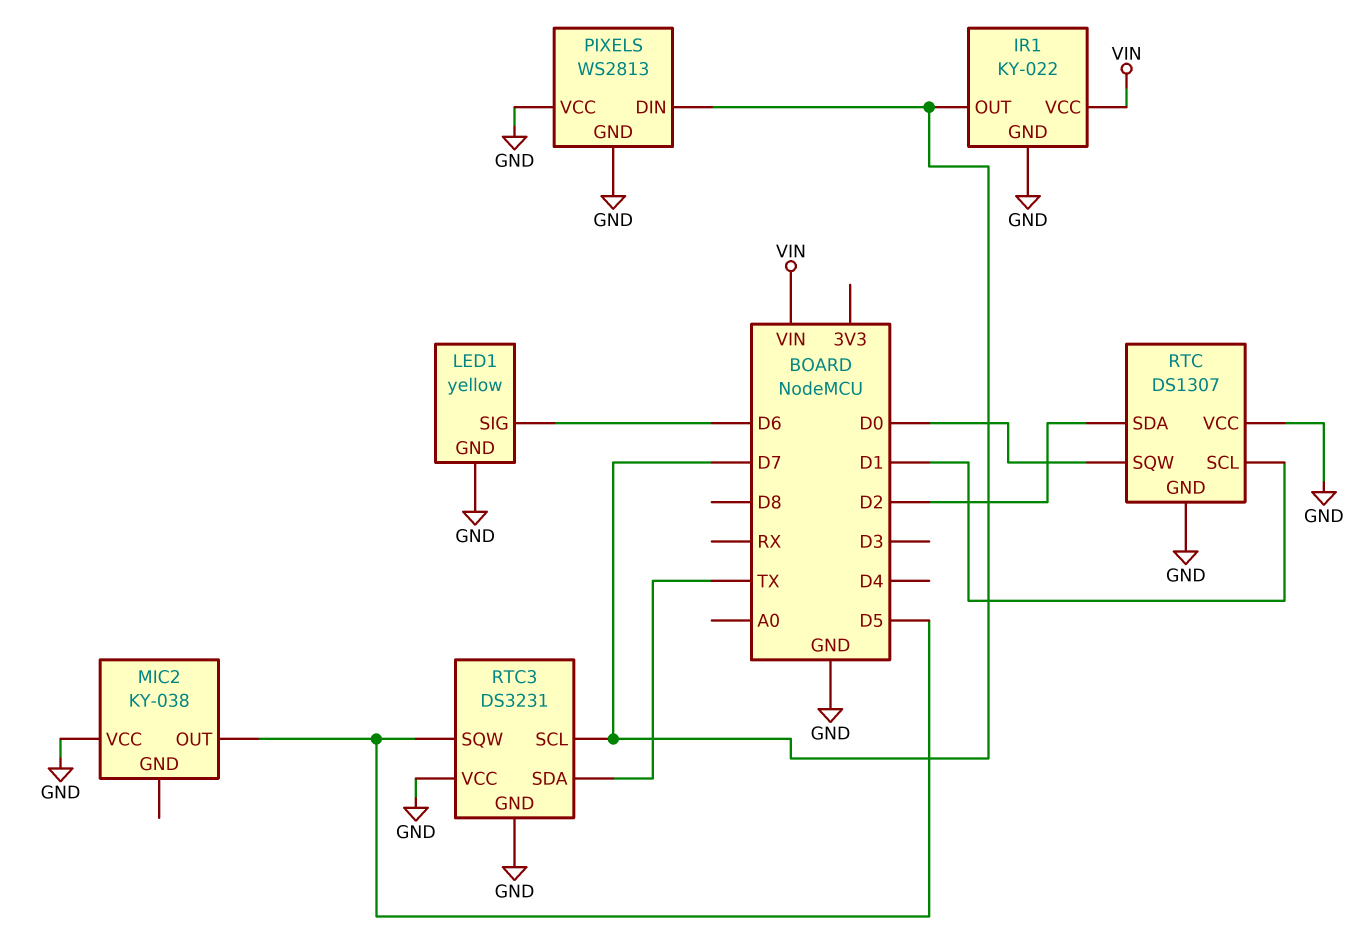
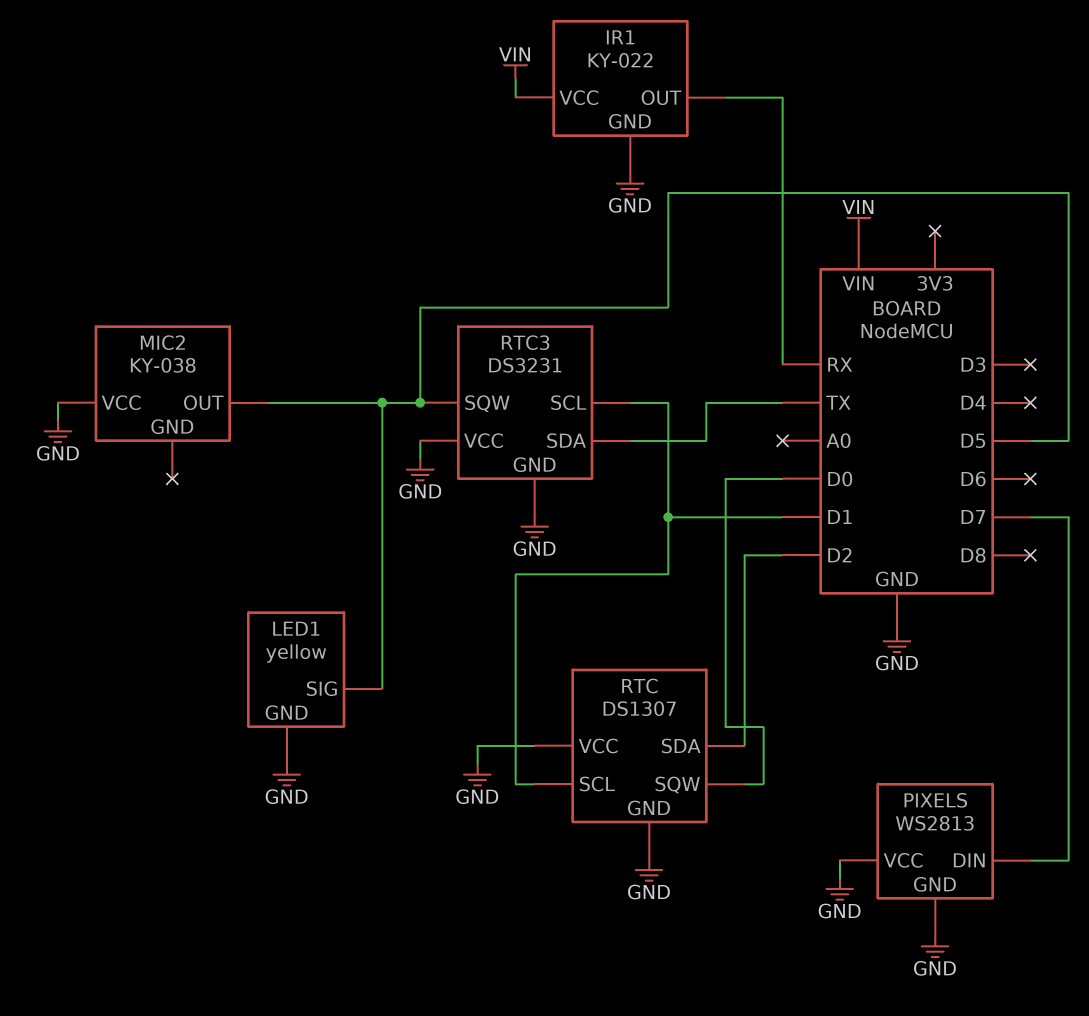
IR1 pin OUT: D7 -> RX
LED1 pin SIG: D6 -> D5
RTC3 pin SCL: D7 -> D1

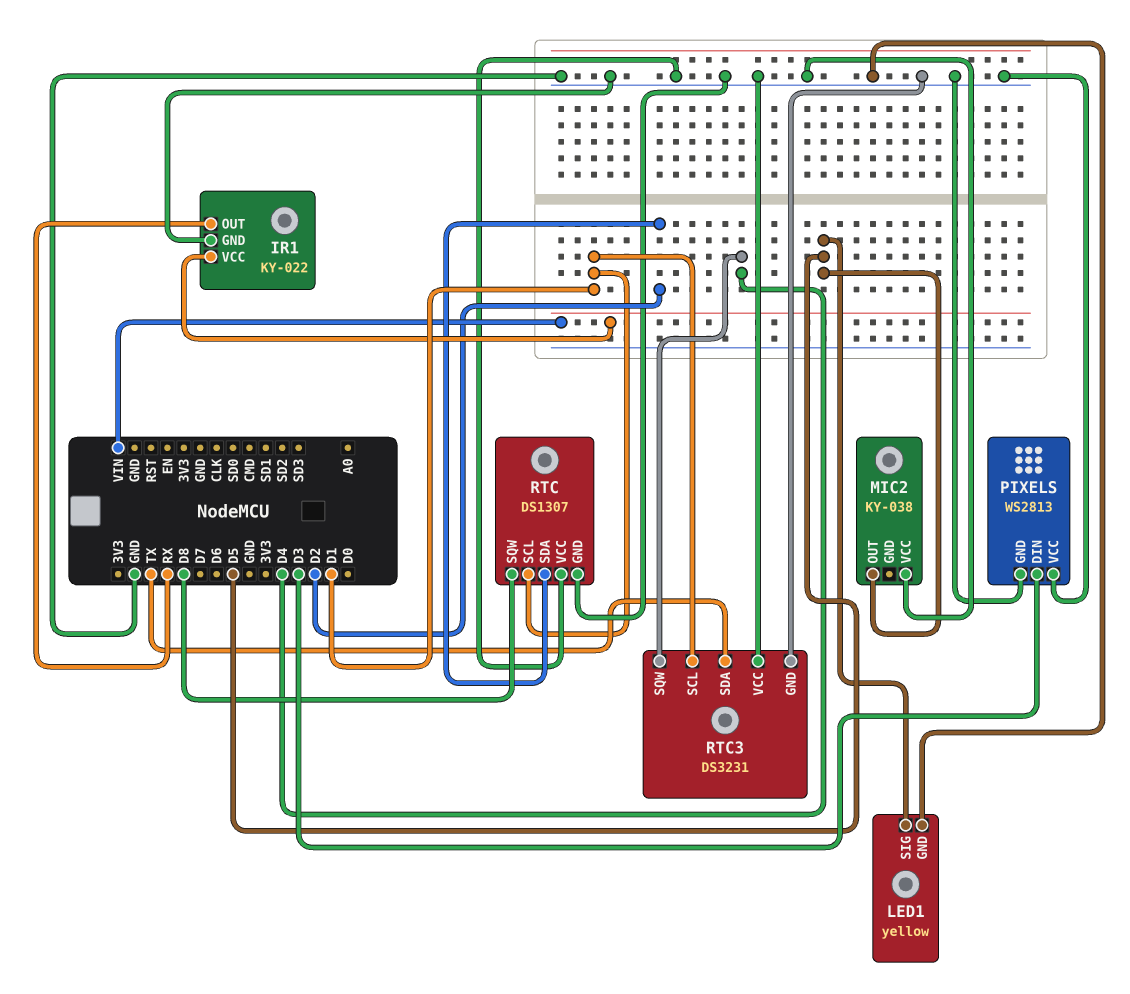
PIXELS pin DIN: D7 -> D3
RTC pin SQW: D0 -> D8
RTC3 pin SQW: D5 -> D4

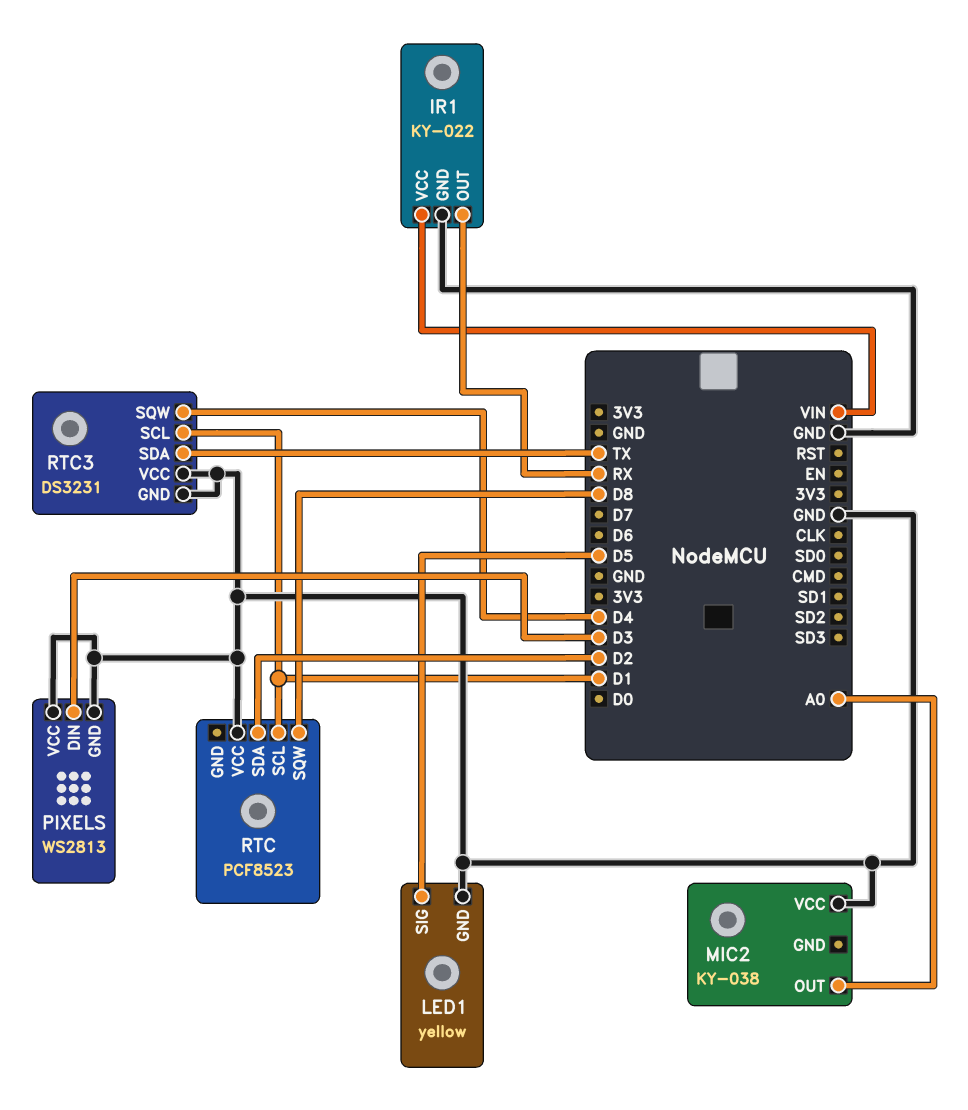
MIC2 pin OUT: D5 -> A0
RTC: DS1307 -> PCF8523
RTC pin GND: GND -> none

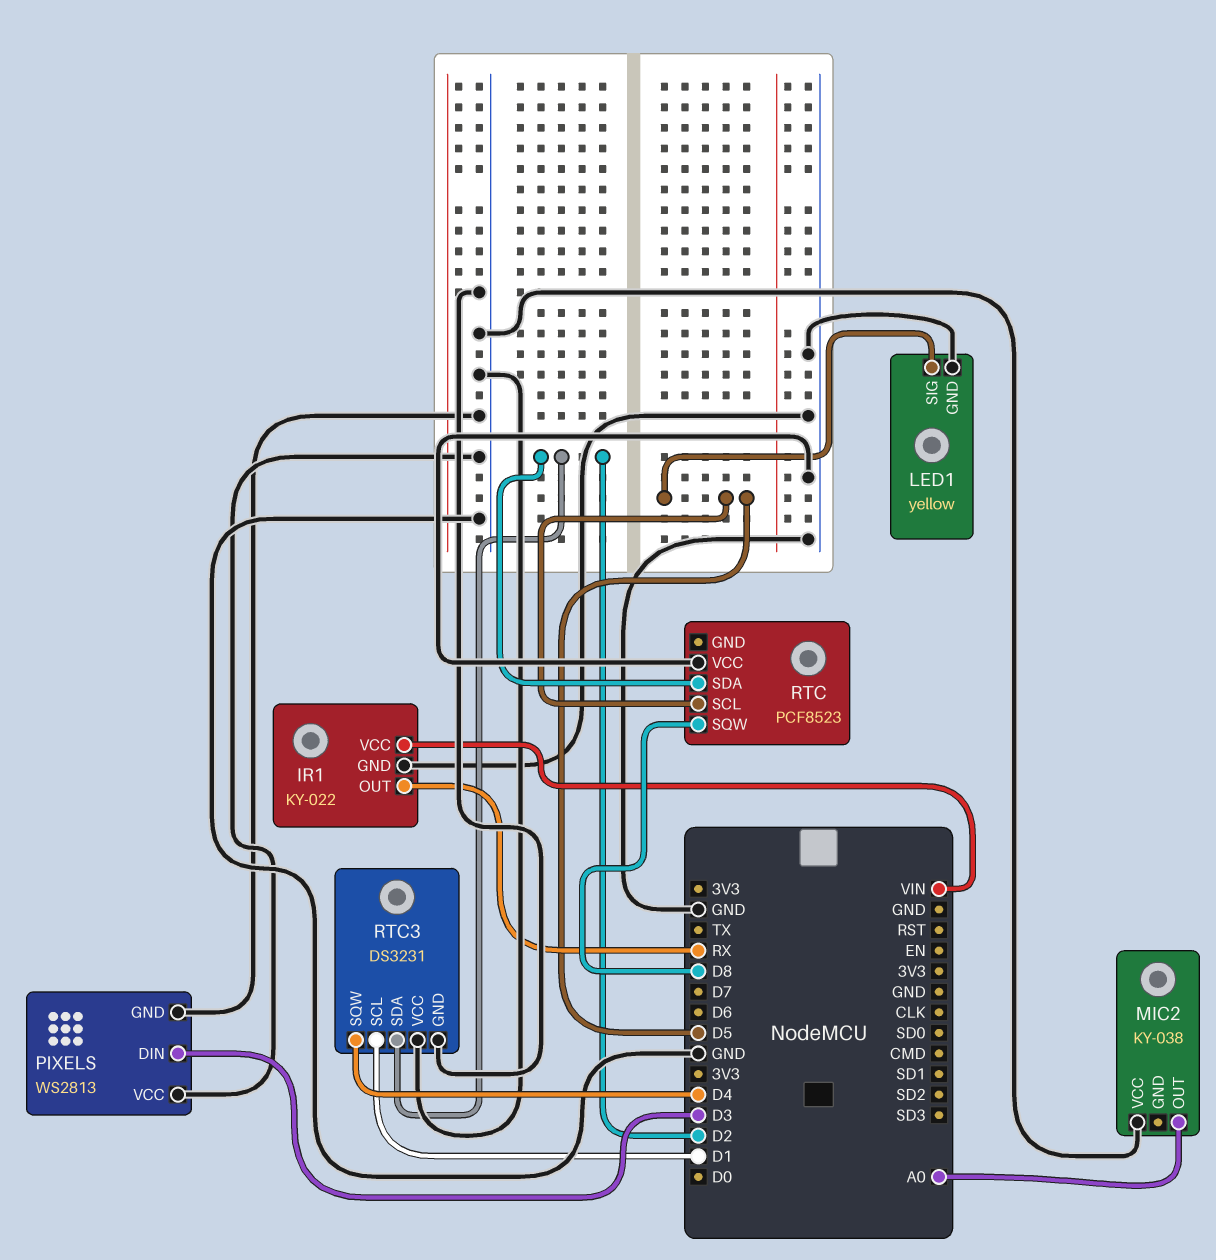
RTC pin SCL: D1 -> D5
RTC3 pin SDA: TX -> D2

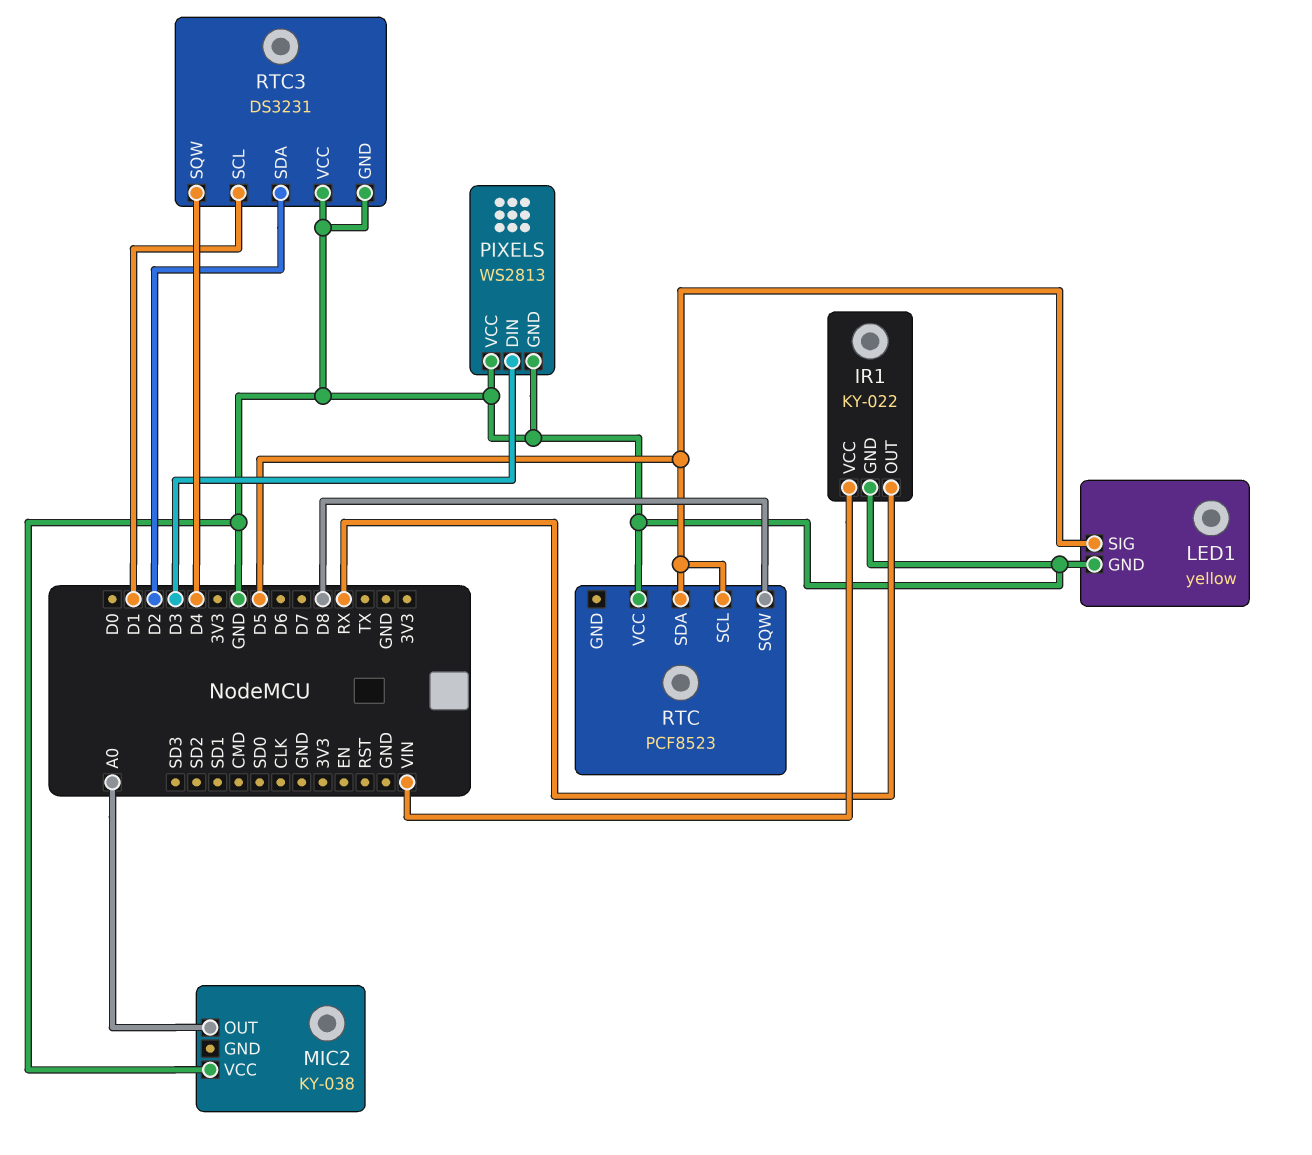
RTC pin SDA: D2 -> D5

